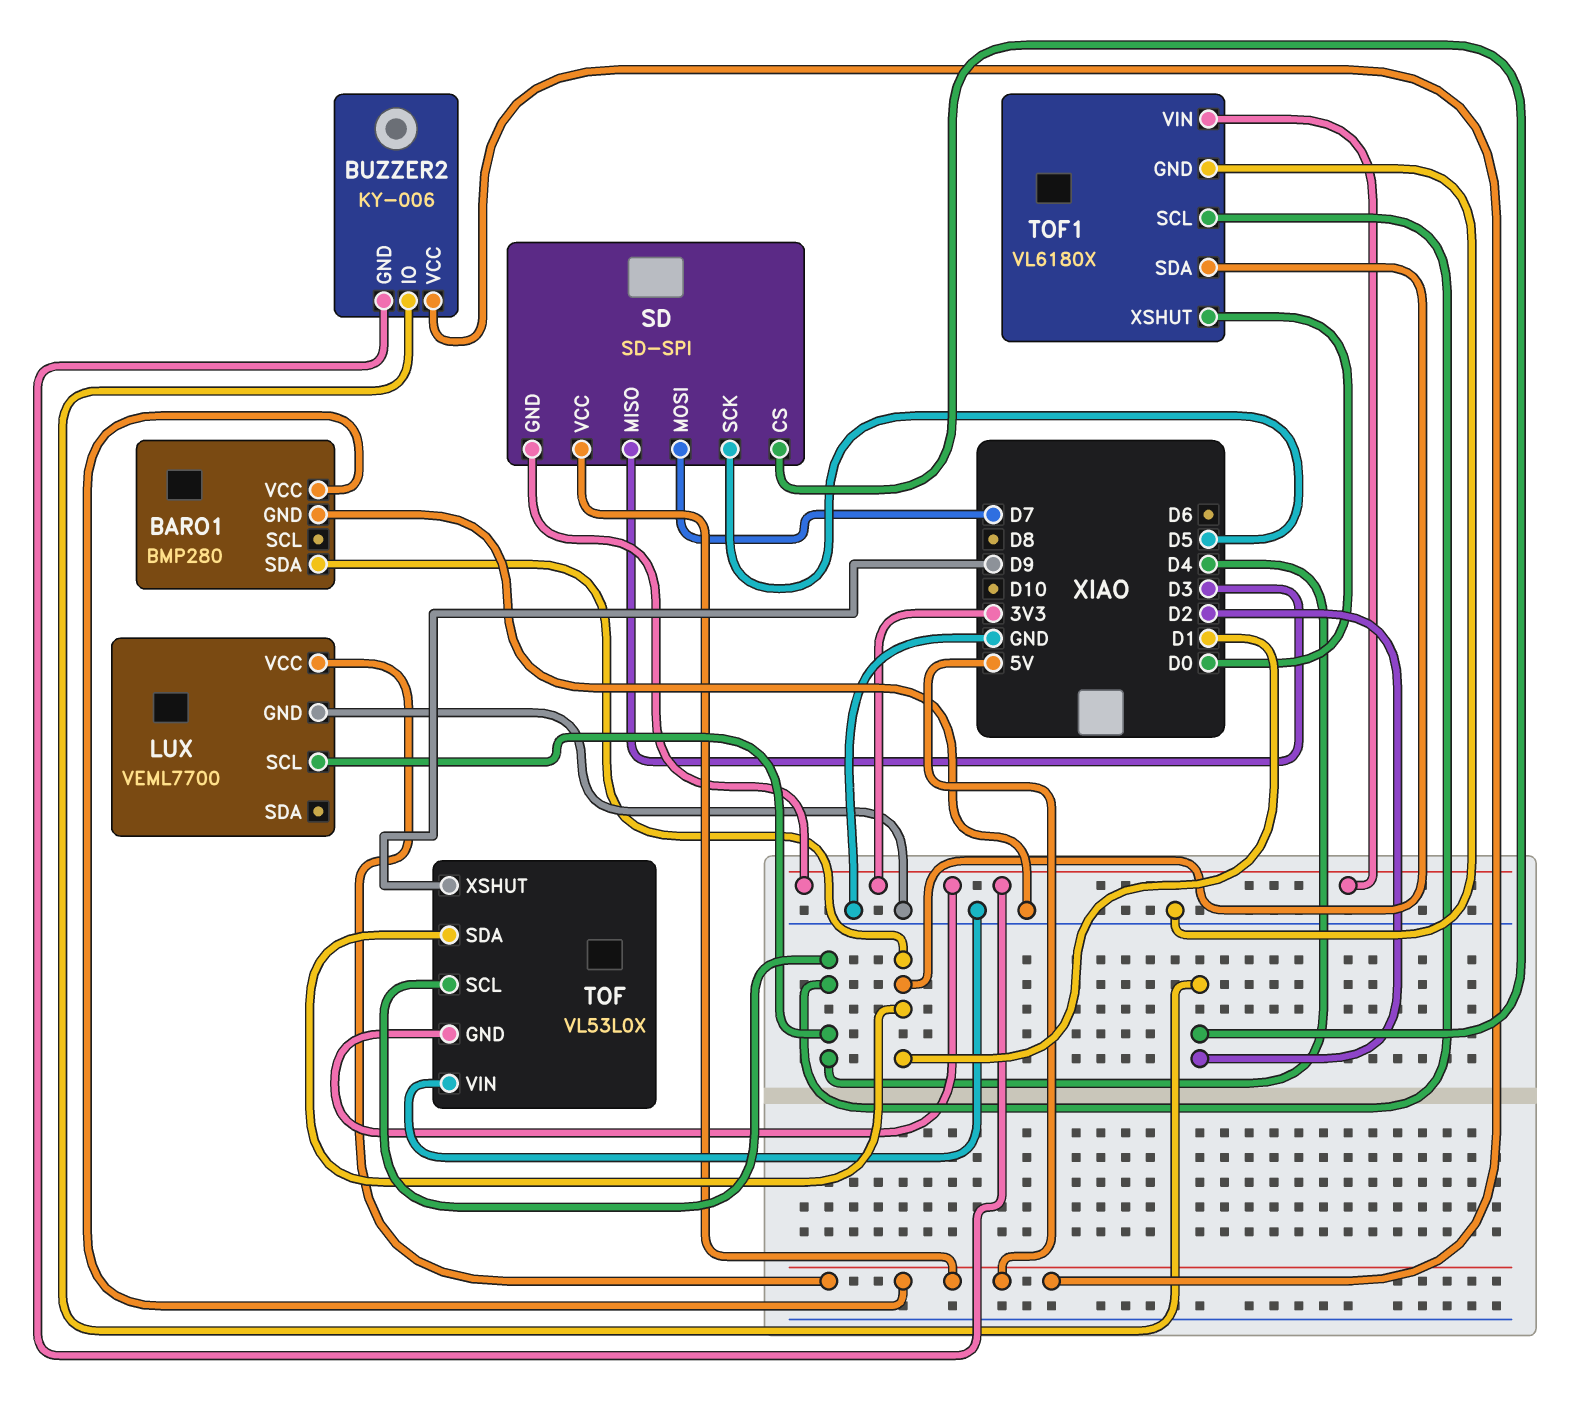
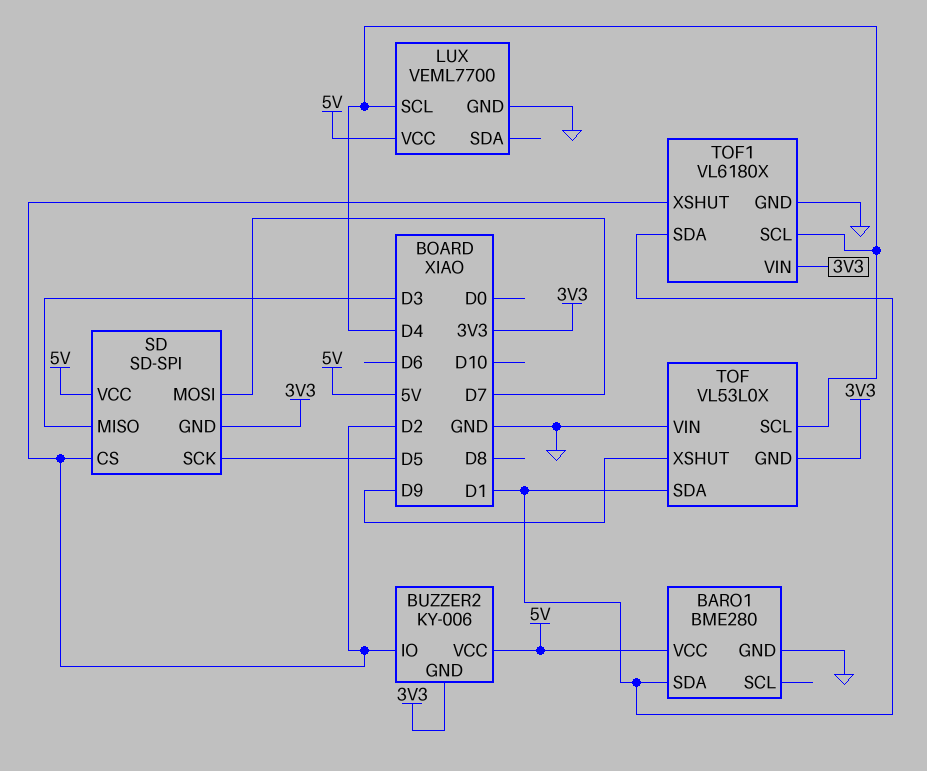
BARO1: BMP280 -> BME280
TOF1 pin XSHUT: D0 -> D2

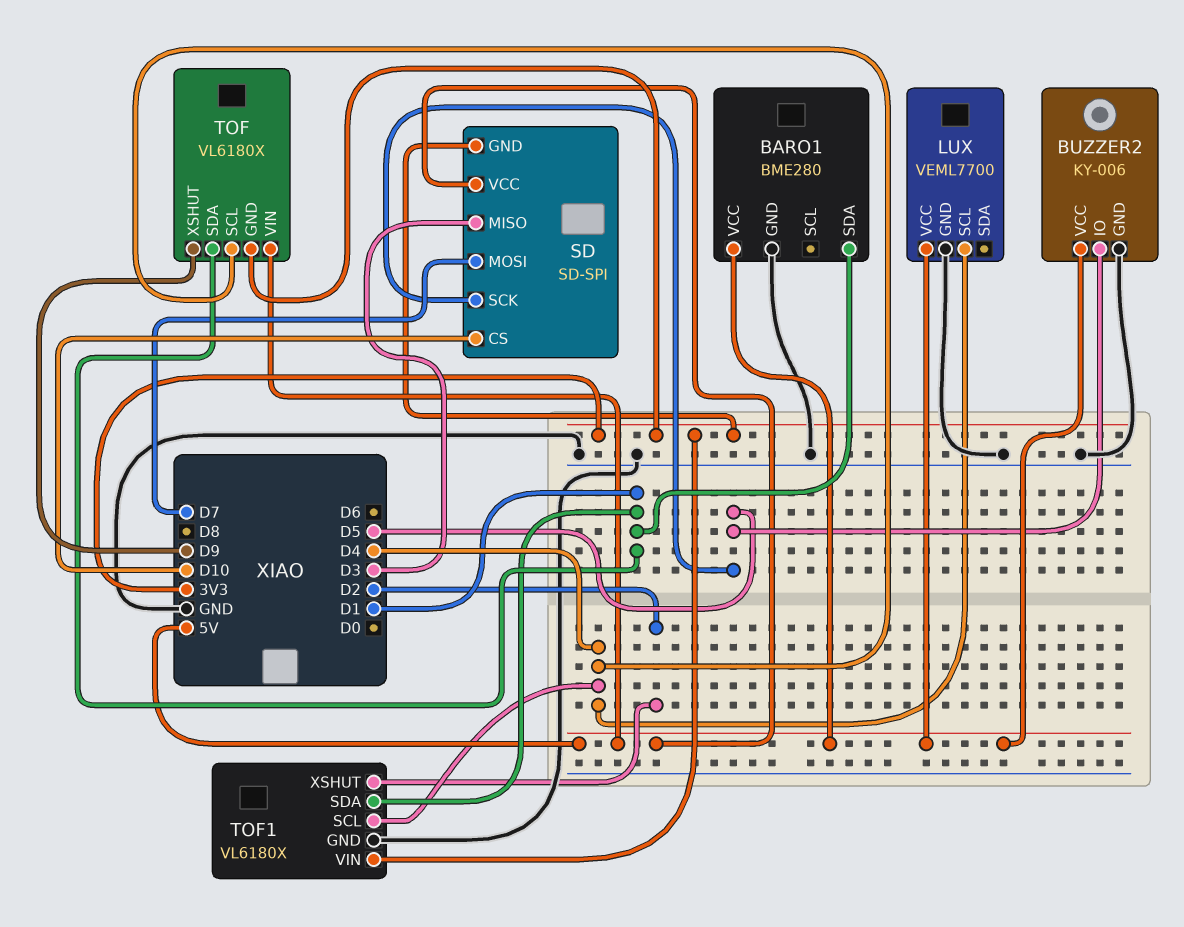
BUZZER2 pin GND: 3V3 -> GND
BUZZER2 pin IO: D2 -> D5
SD pin CS: D2 -> D10
TOF: VL53L0X -> VL6180X
TOF pin VIN: GND -> 5V

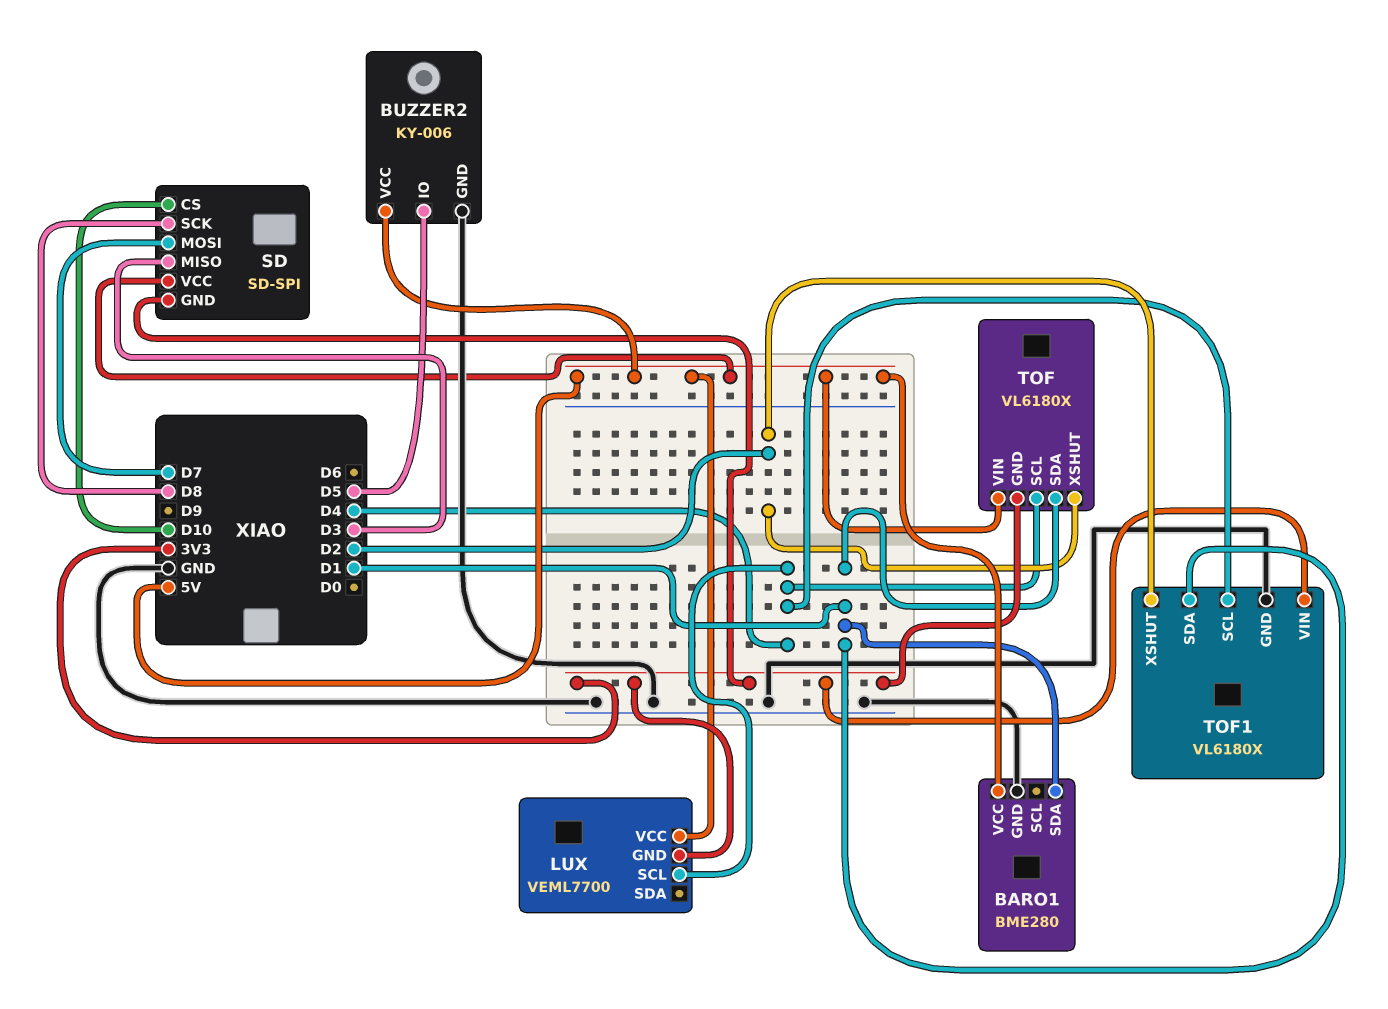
LUX pin GND: GND -> 3V3
SD pin SCK: D5 -> D8
TOF pin XSHUT: D9 -> D2

